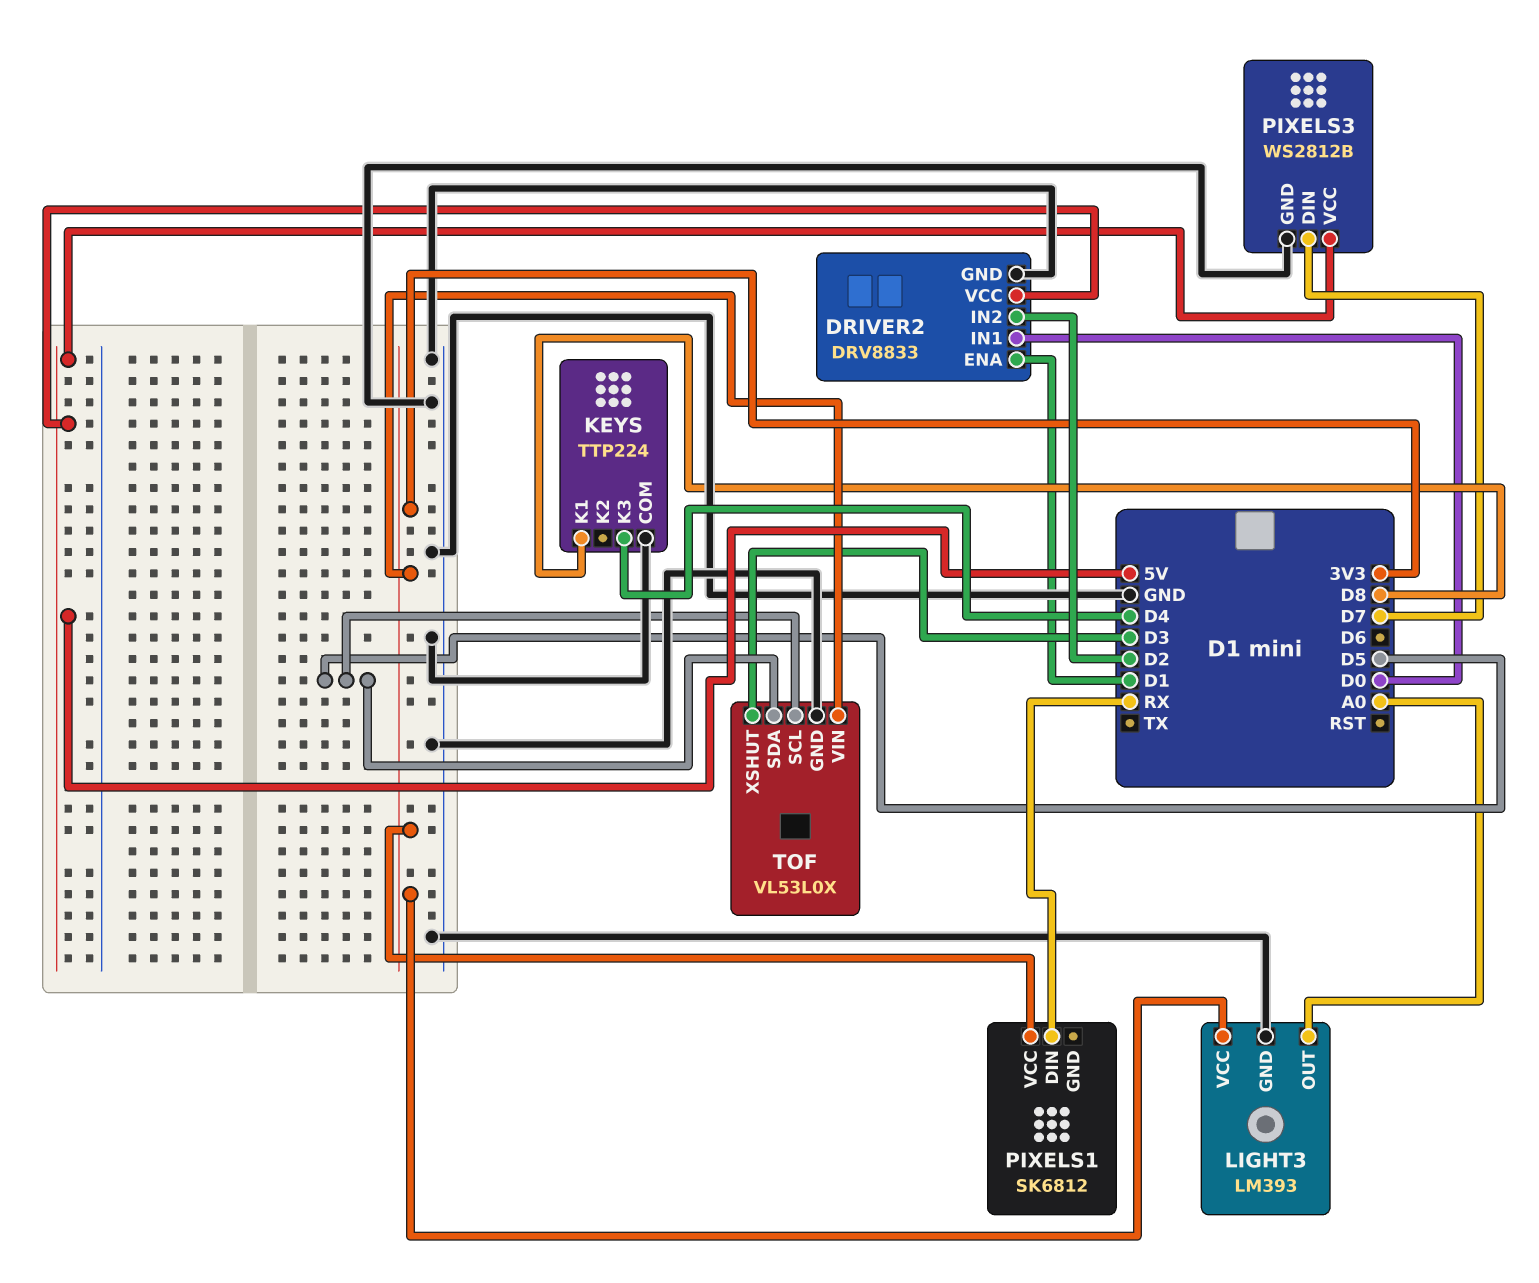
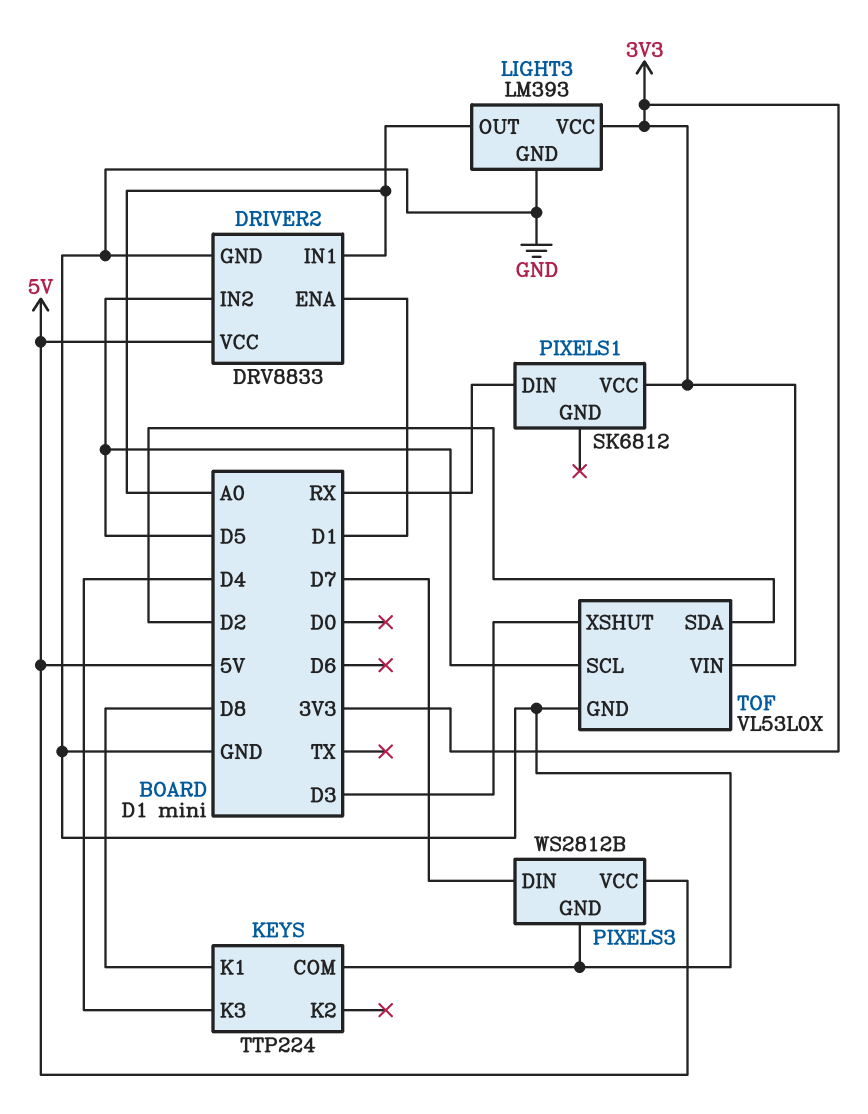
DRIVER2 pin IN1: D0 -> A0
DRIVER2 pin IN2: D2 -> D5
TOF pin SDA: D5 -> D2

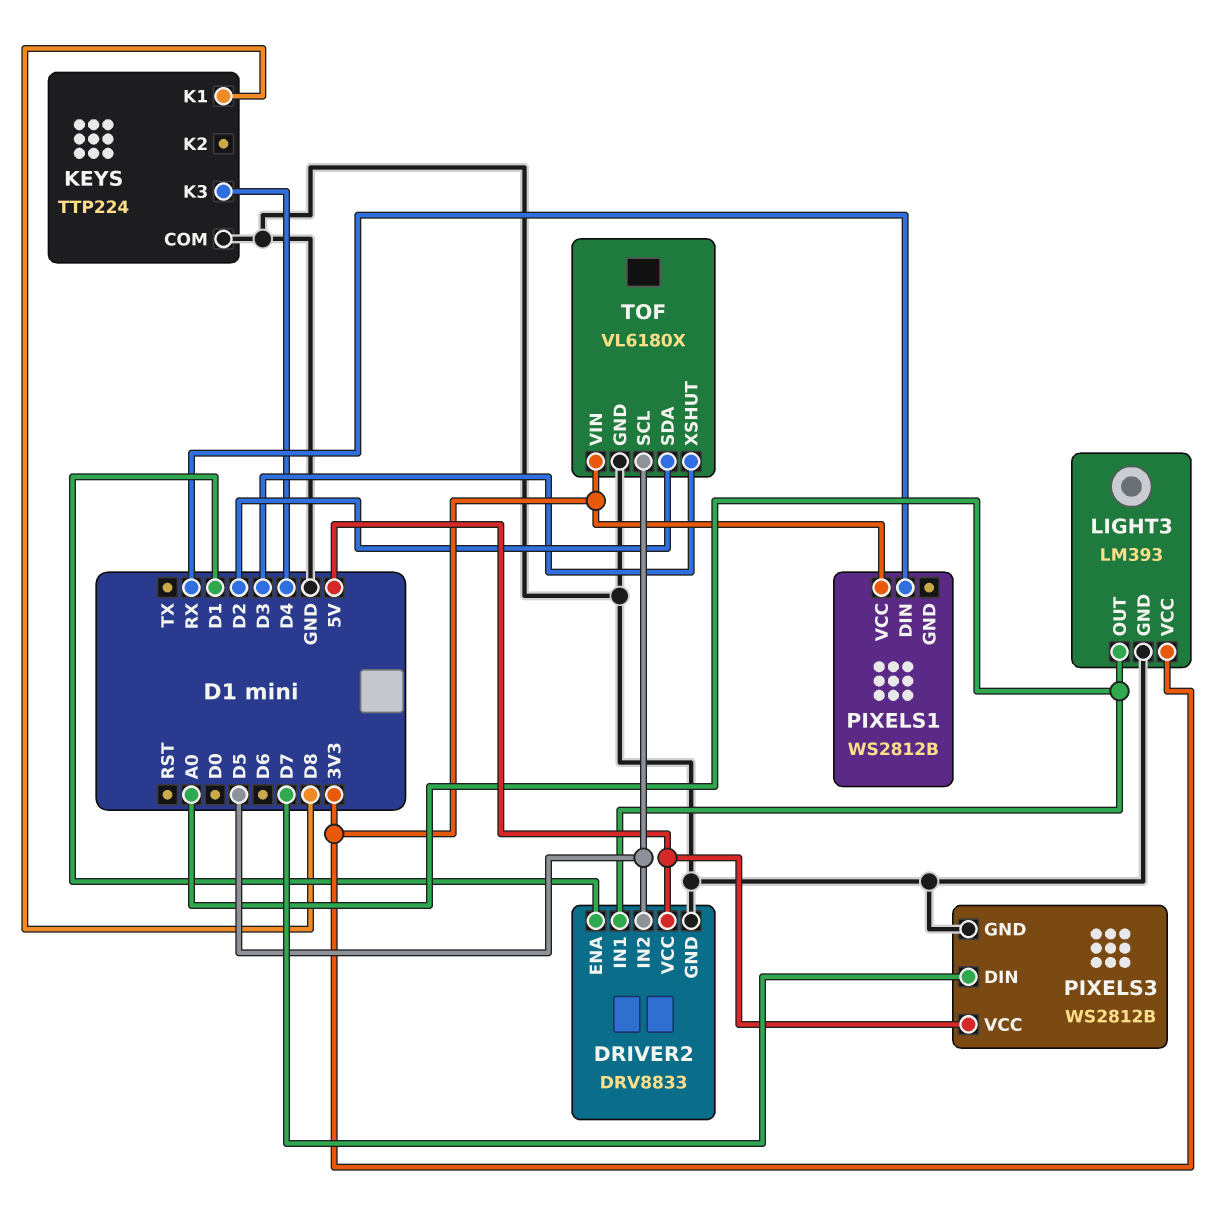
PIXELS1: SK6812 -> WS2812B
TOF: VL53L0X -> VL6180X

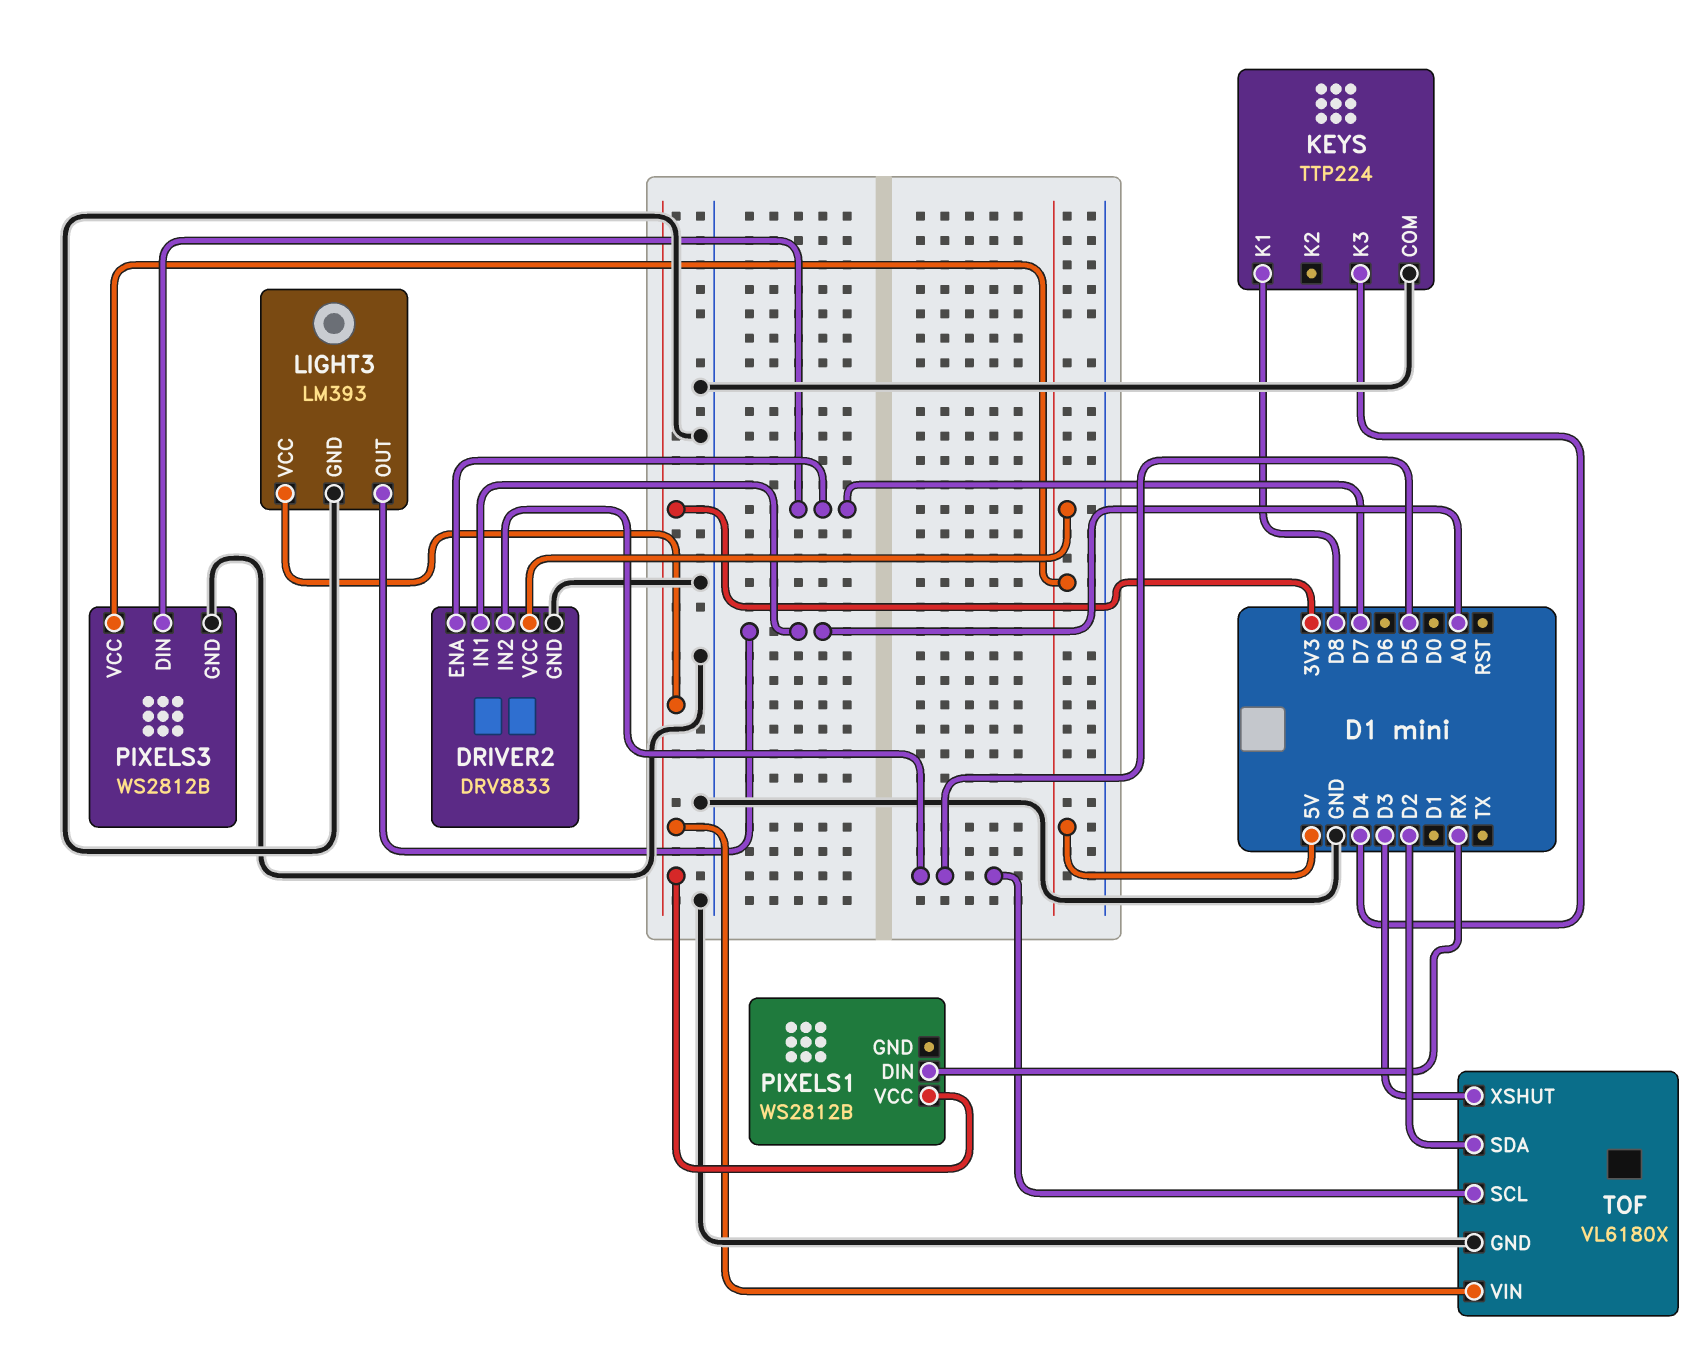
DRIVER2 pin ENA: D1 -> D7

